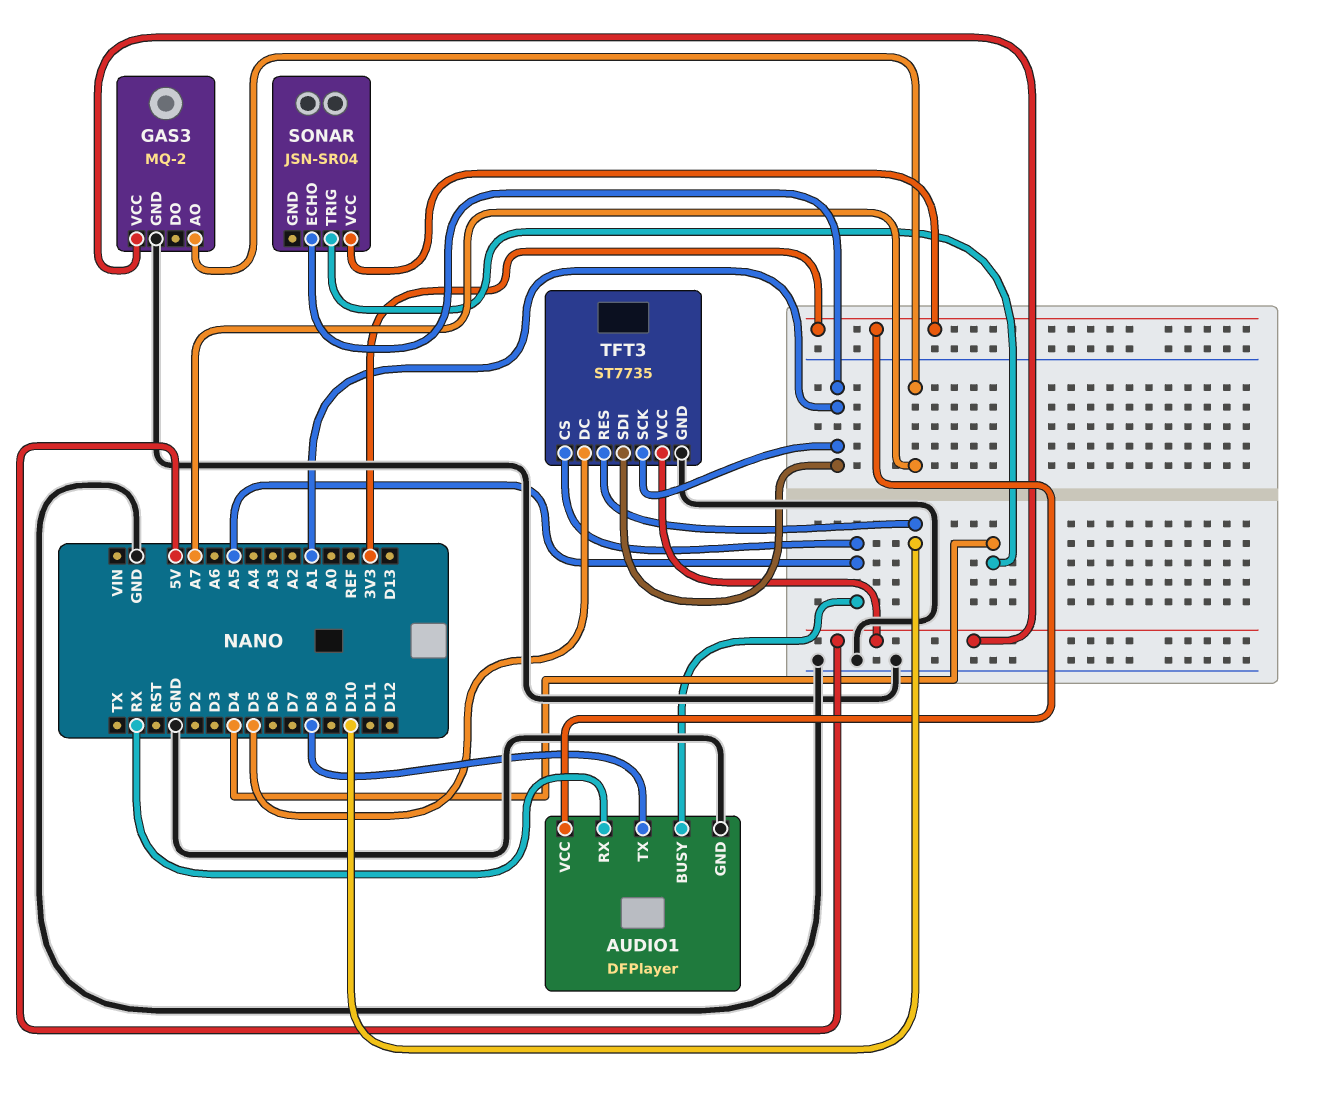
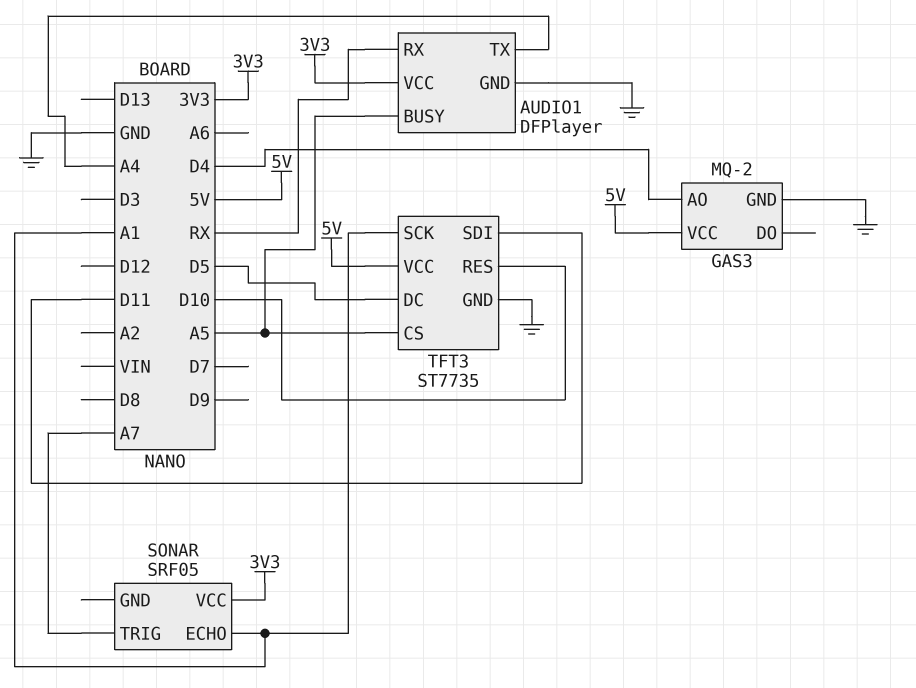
AUDIO1 pin TX: D8 -> A4
GAS3 pin AO: A7 -> D4
SONAR: JSN-SR04 -> SRF05
SONAR pin TRIG: D4 -> A7
TFT3 pin SDI: A1 -> D11

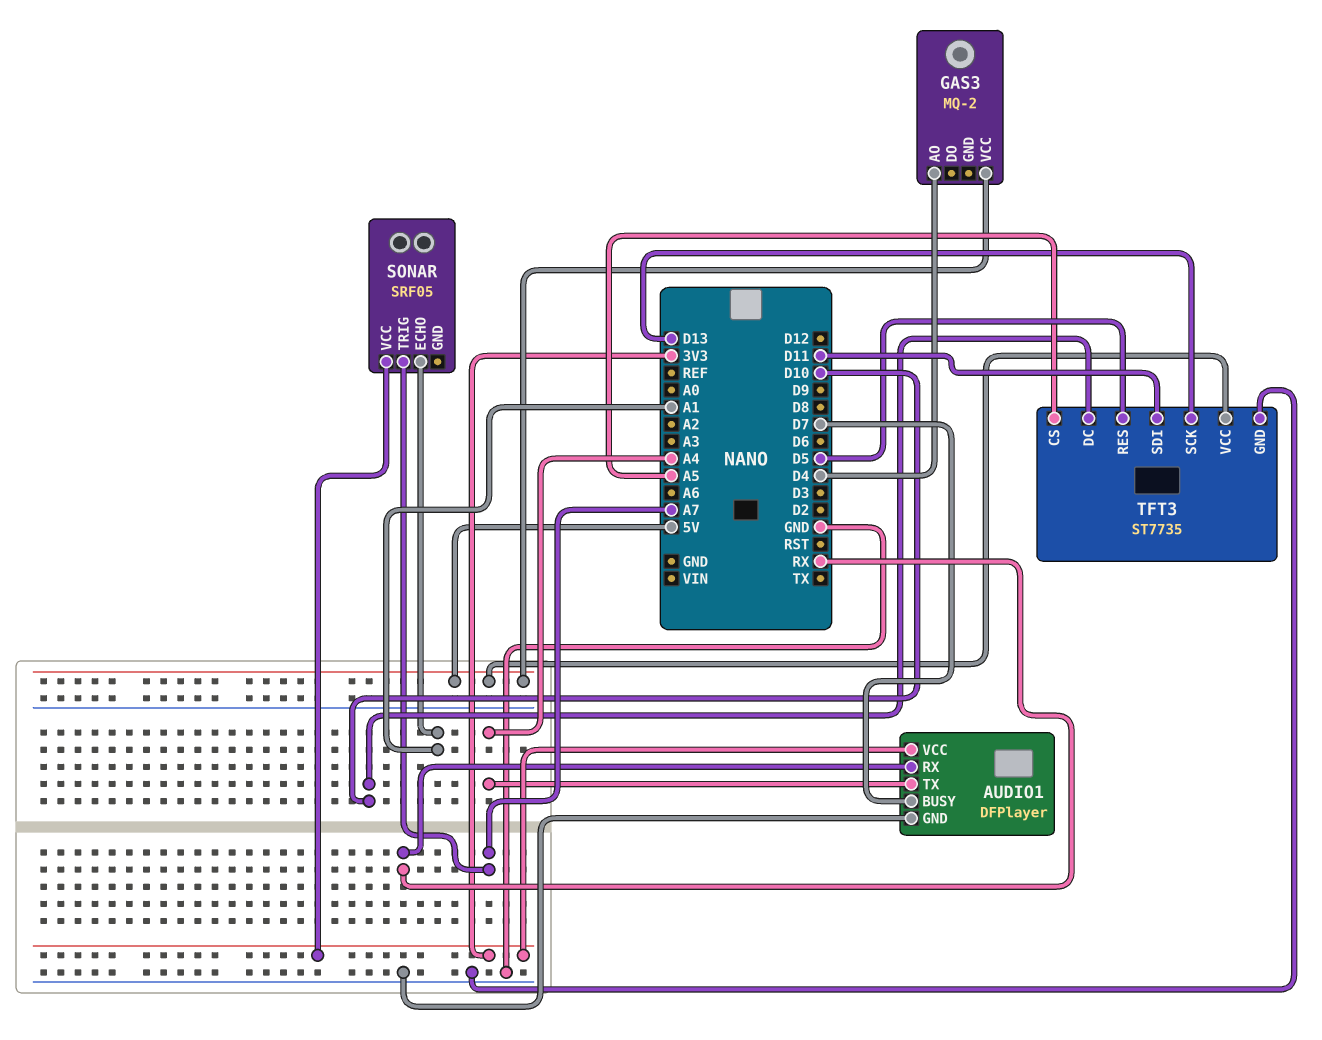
AUDIO1 pin BUSY: A5 -> D7
GAS3 pin GND: GND -> none
TFT3 pin DC: D5 -> D10
TFT3 pin RES: D10 -> D5
TFT3 pin SCK: A1 -> D13

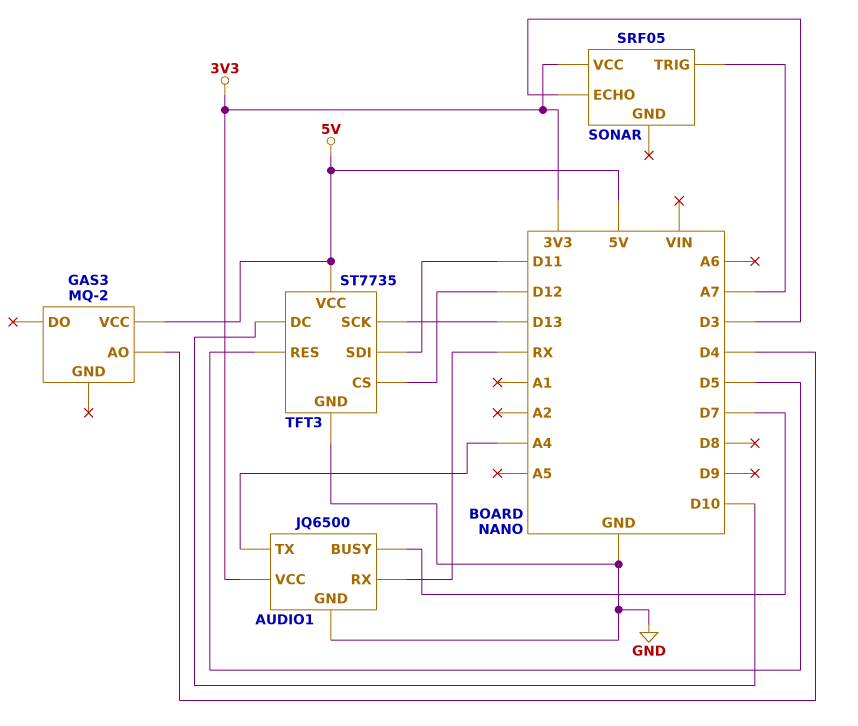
AUDIO1: DFPlayer -> JQ6500
SONAR pin ECHO: A1 -> D3
TFT3 pin CS: A5 -> D12

